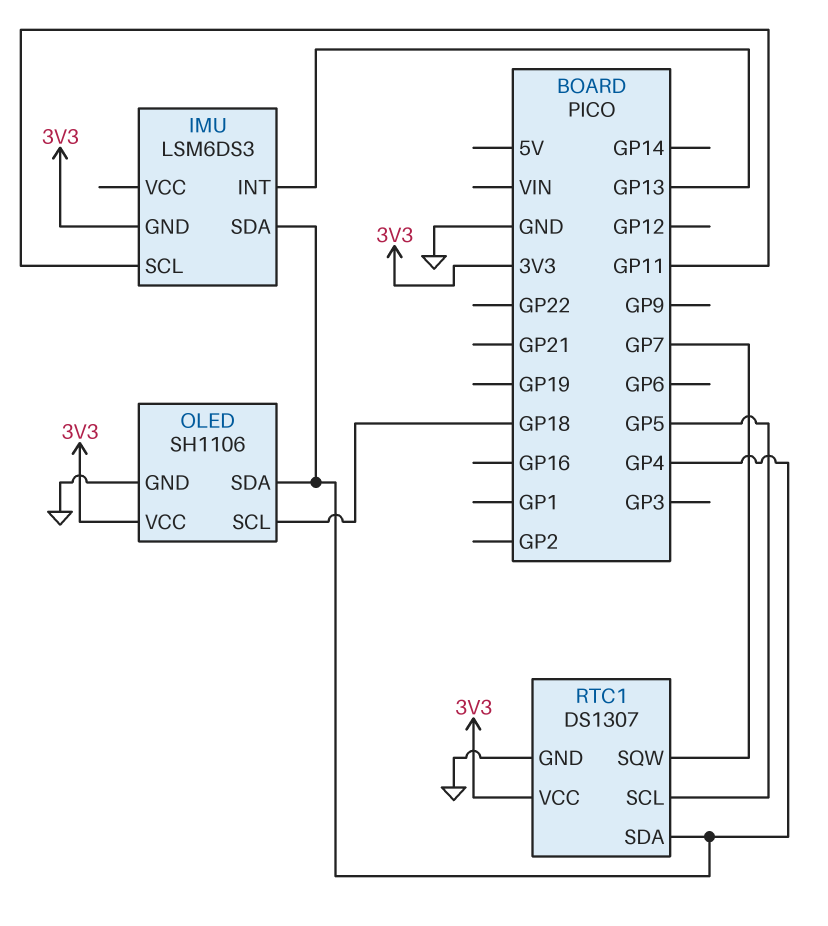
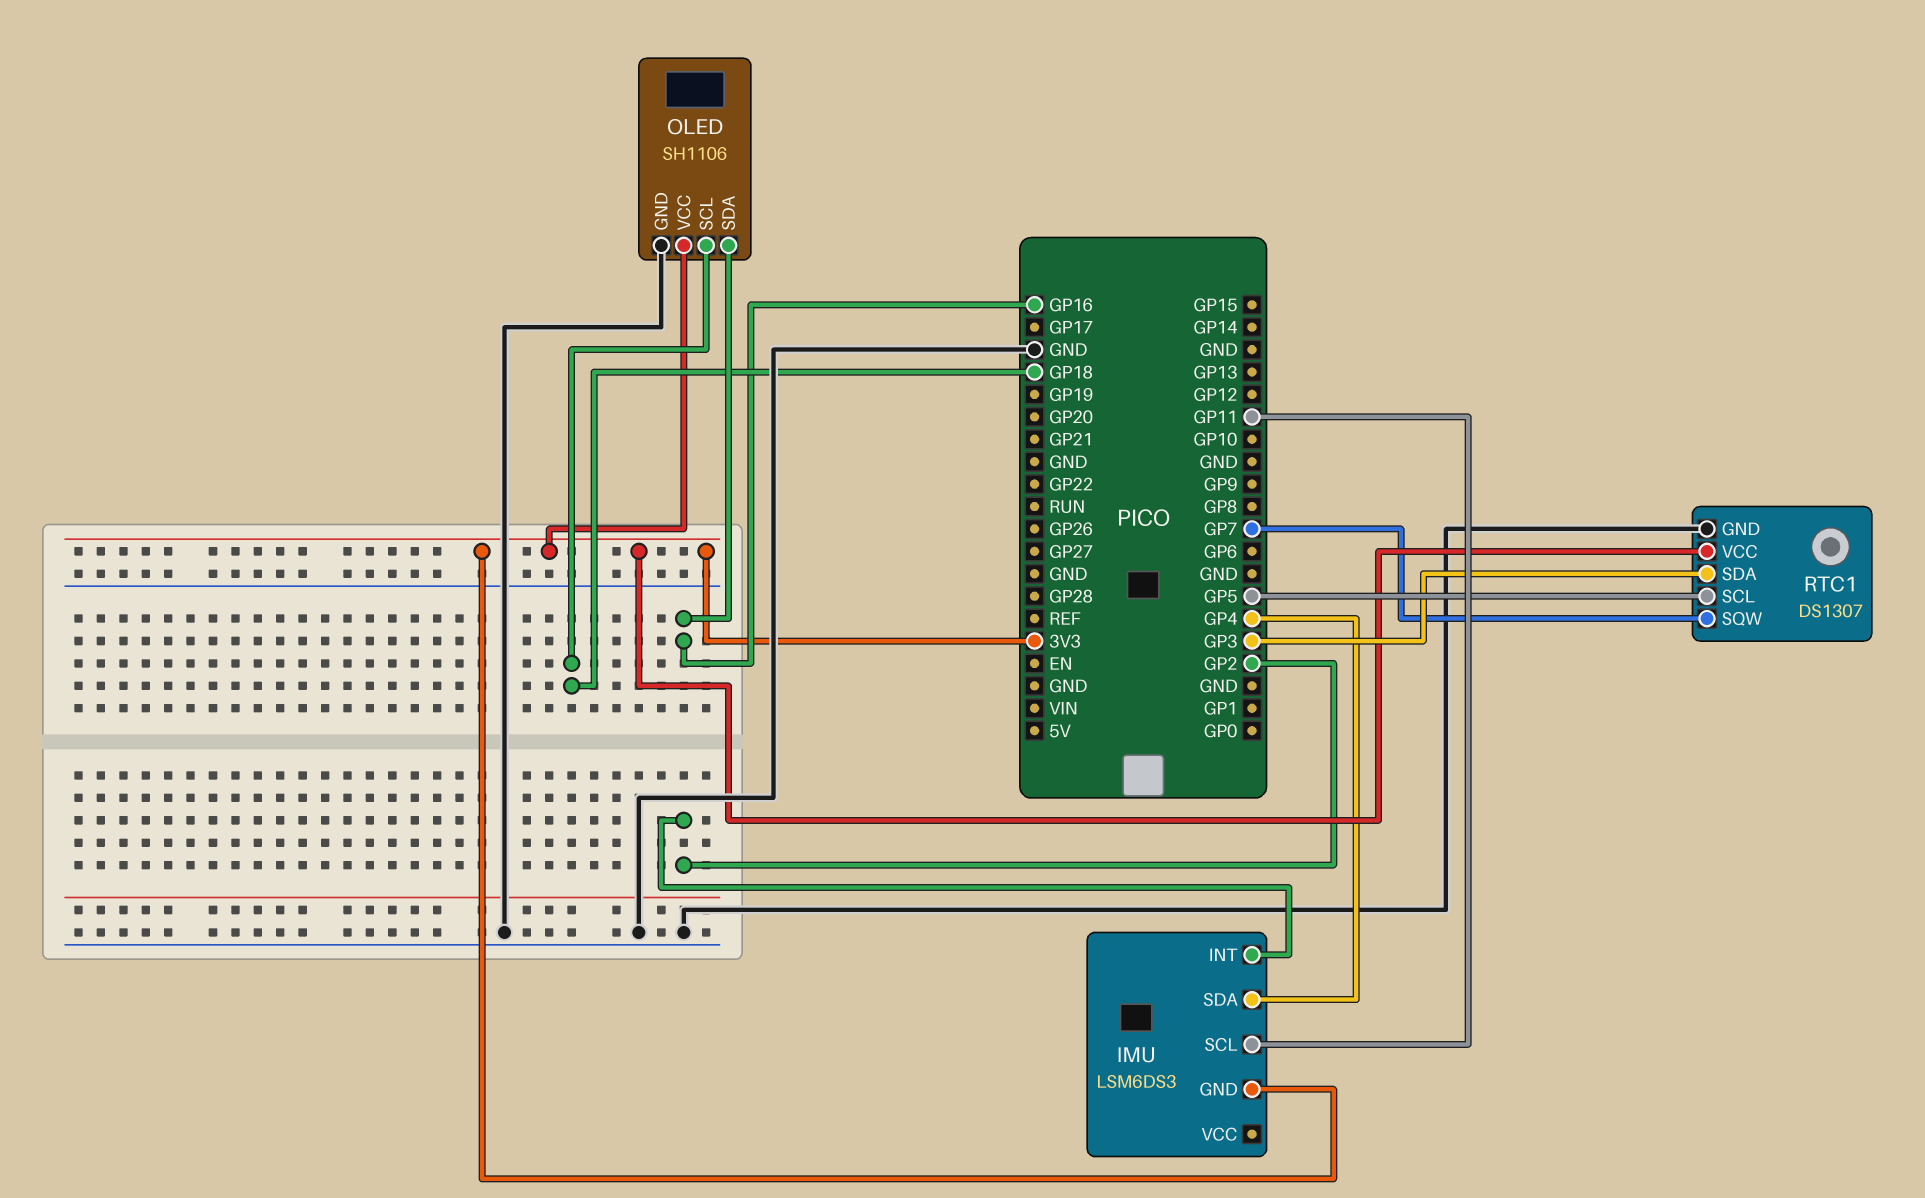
IMU pin INT: GP13 -> GP2
OLED pin SDA: GP4 -> GP16
RTC1 pin SDA: GP4 -> GP3

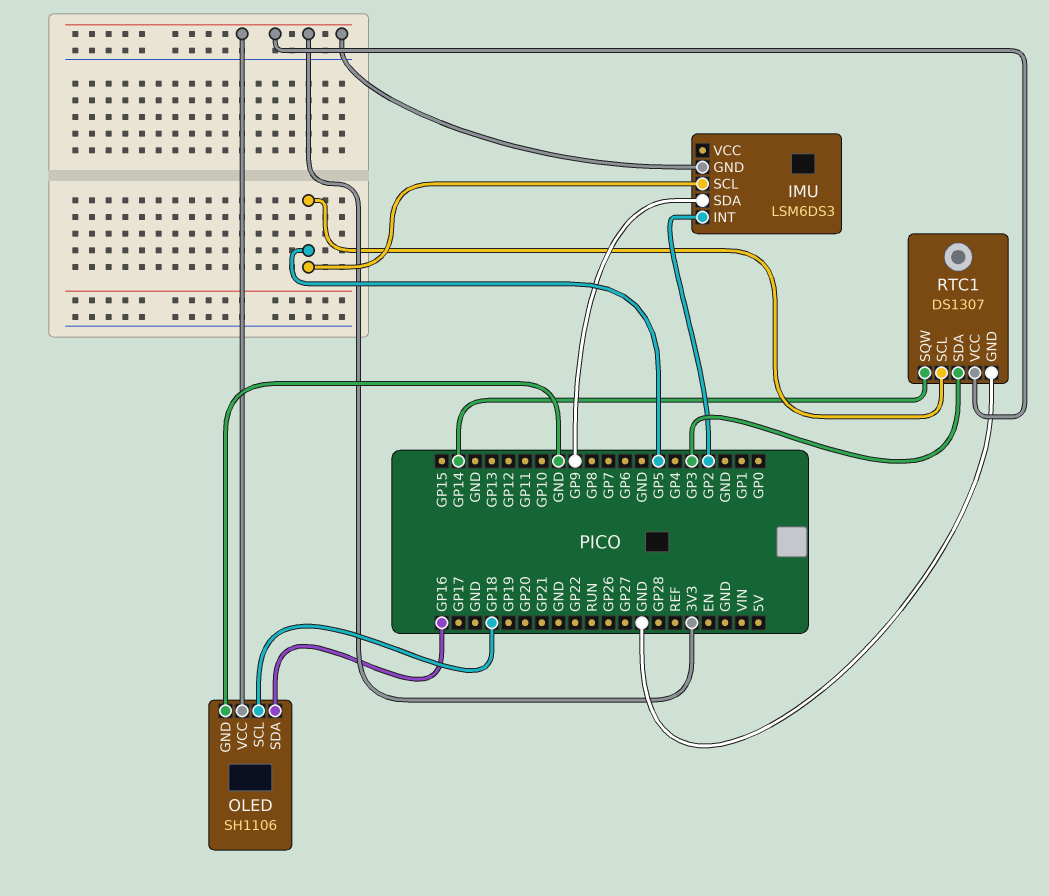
IMU pin SCL: GP11 -> GP5
IMU pin SDA: GP4 -> GP9
RTC1 pin SQW: GP7 -> GP14

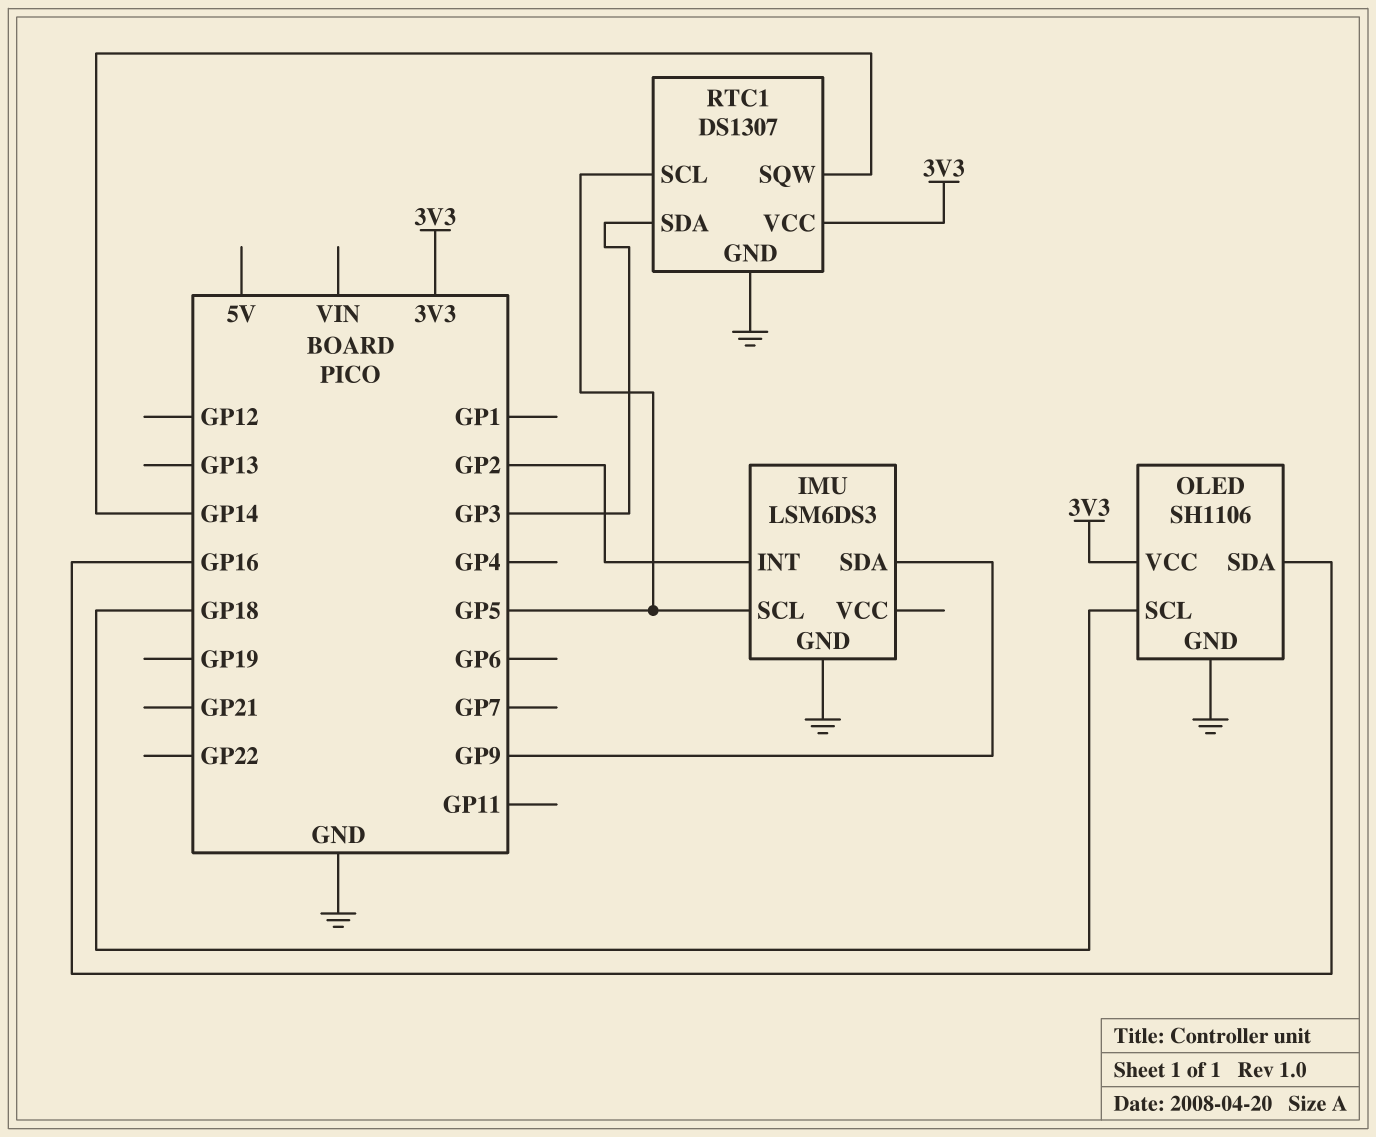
IMU pin GND: 3V3 -> GND

